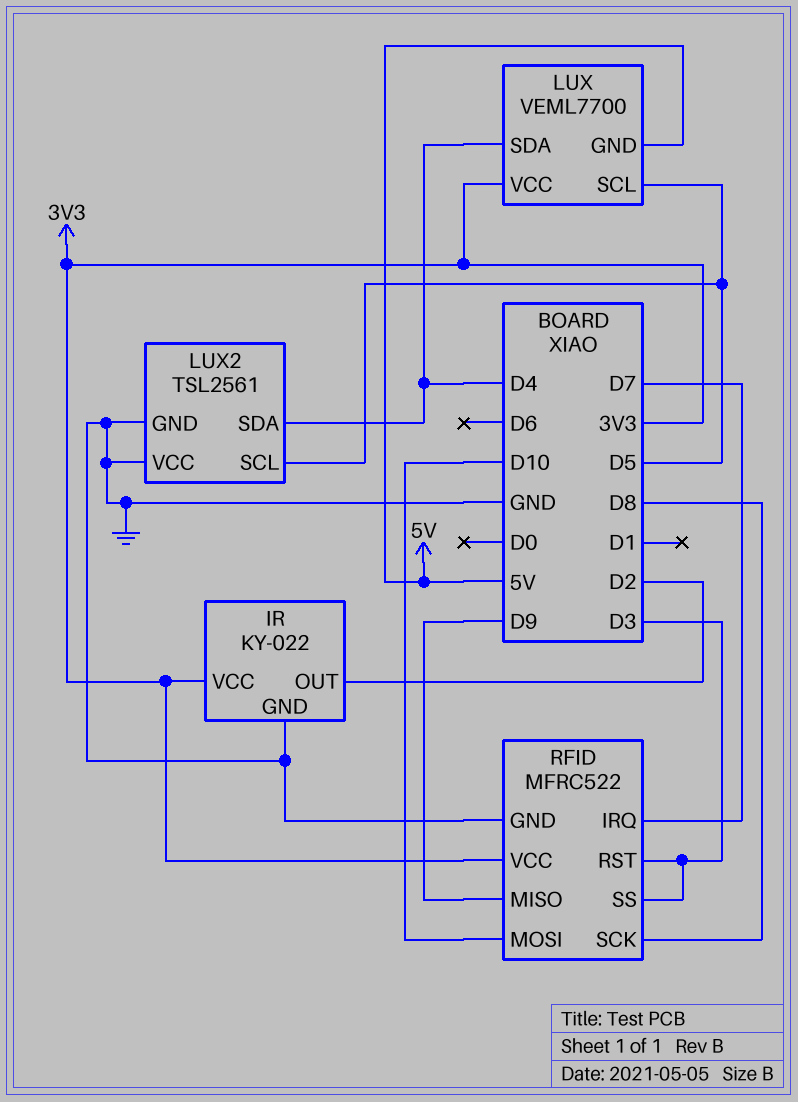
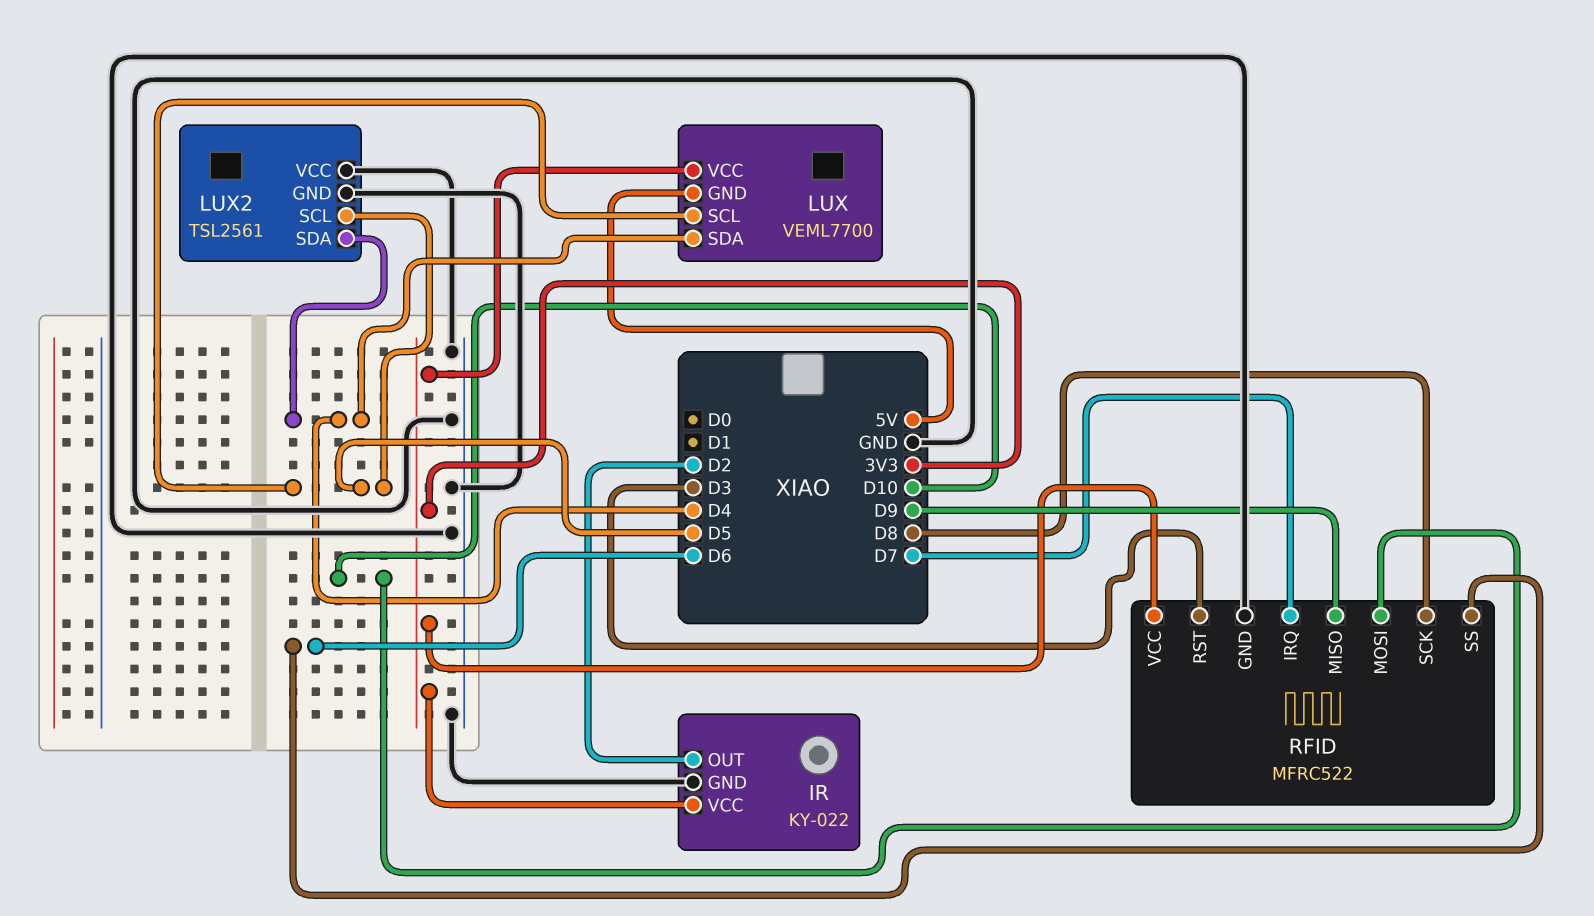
RFID pin SS: D3 -> D6

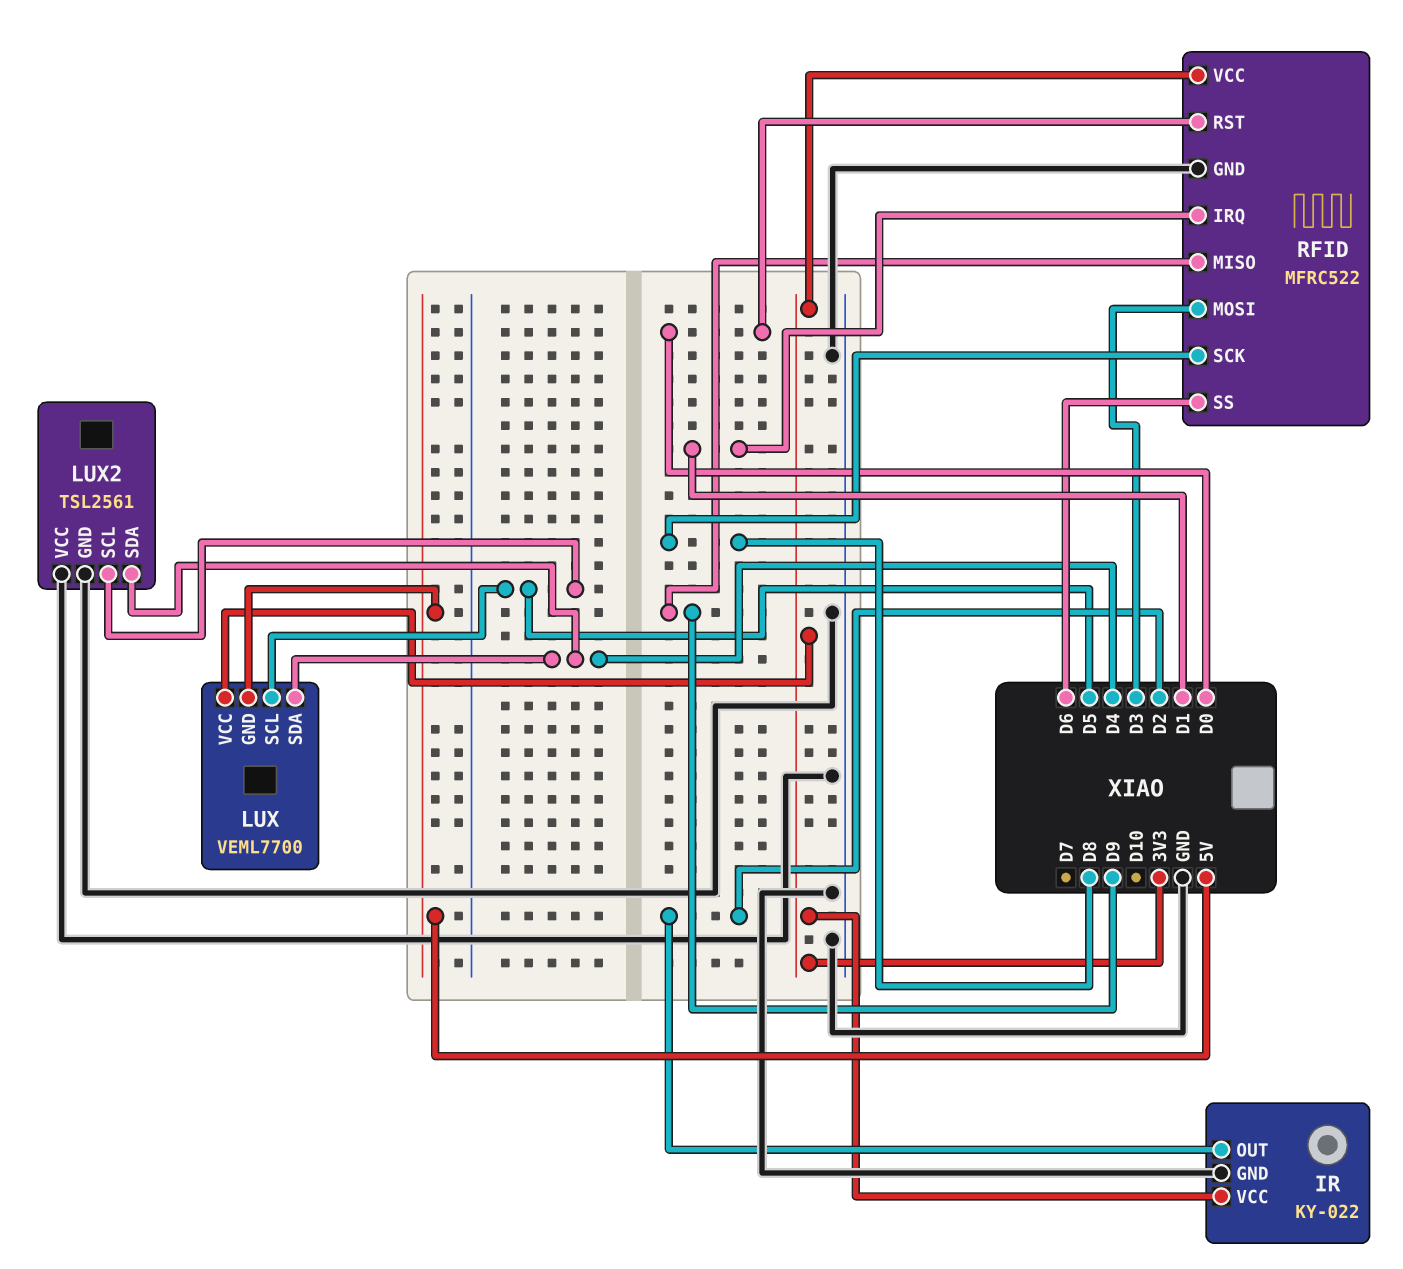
RFID pin IRQ: D7 -> D1
RFID pin MOSI: D10 -> D3
RFID pin RST: D3 -> D0

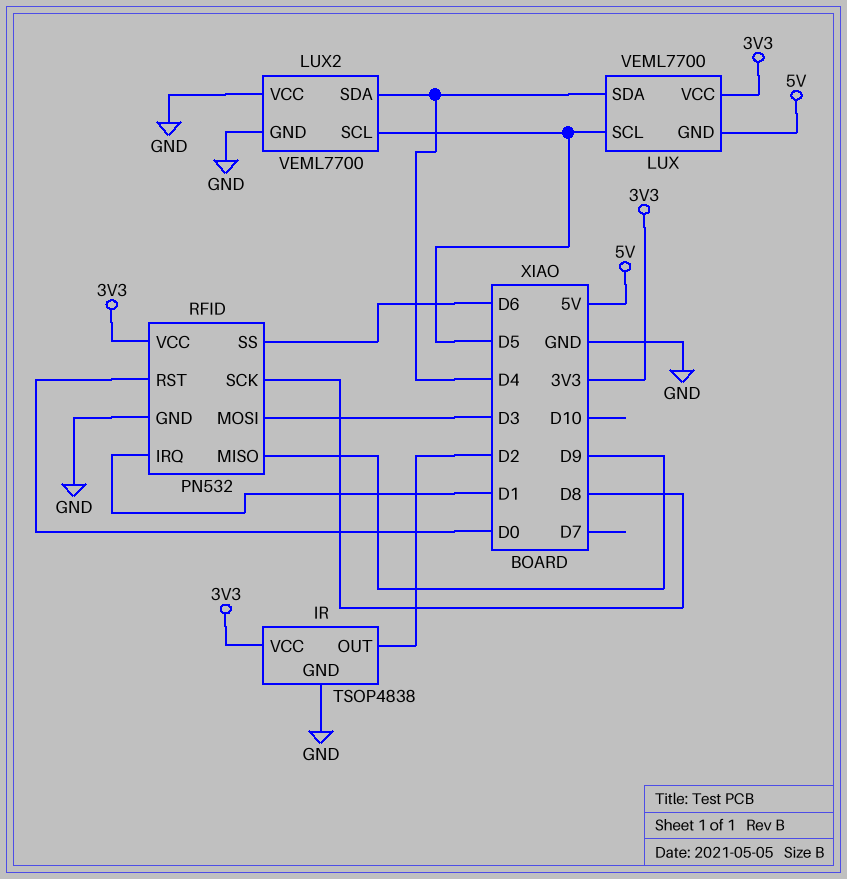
IR: KY-022 -> TSOP4838
LUX2: TSL2561 -> VEML7700
RFID: MFRC522 -> PN532

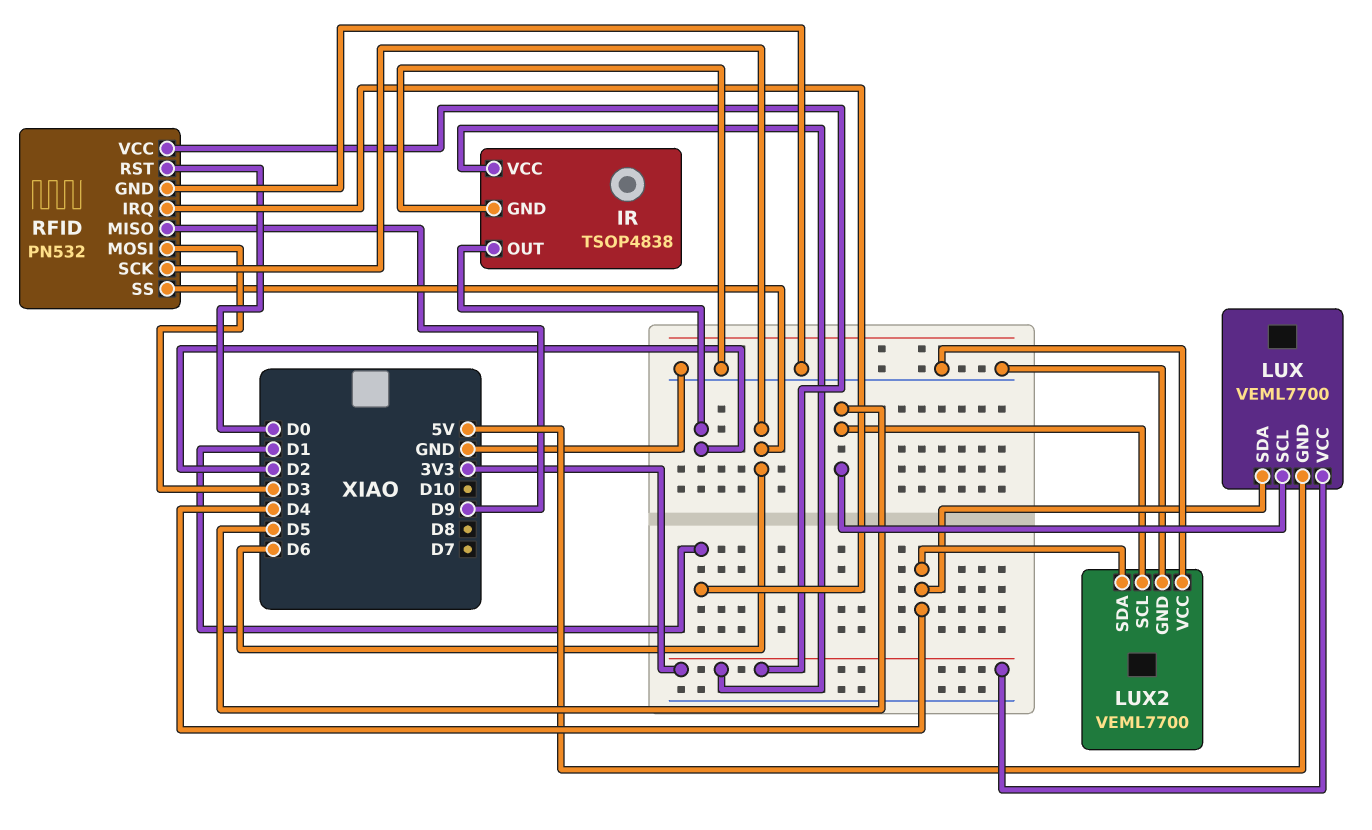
RFID pin SCK: D8 -> D6

